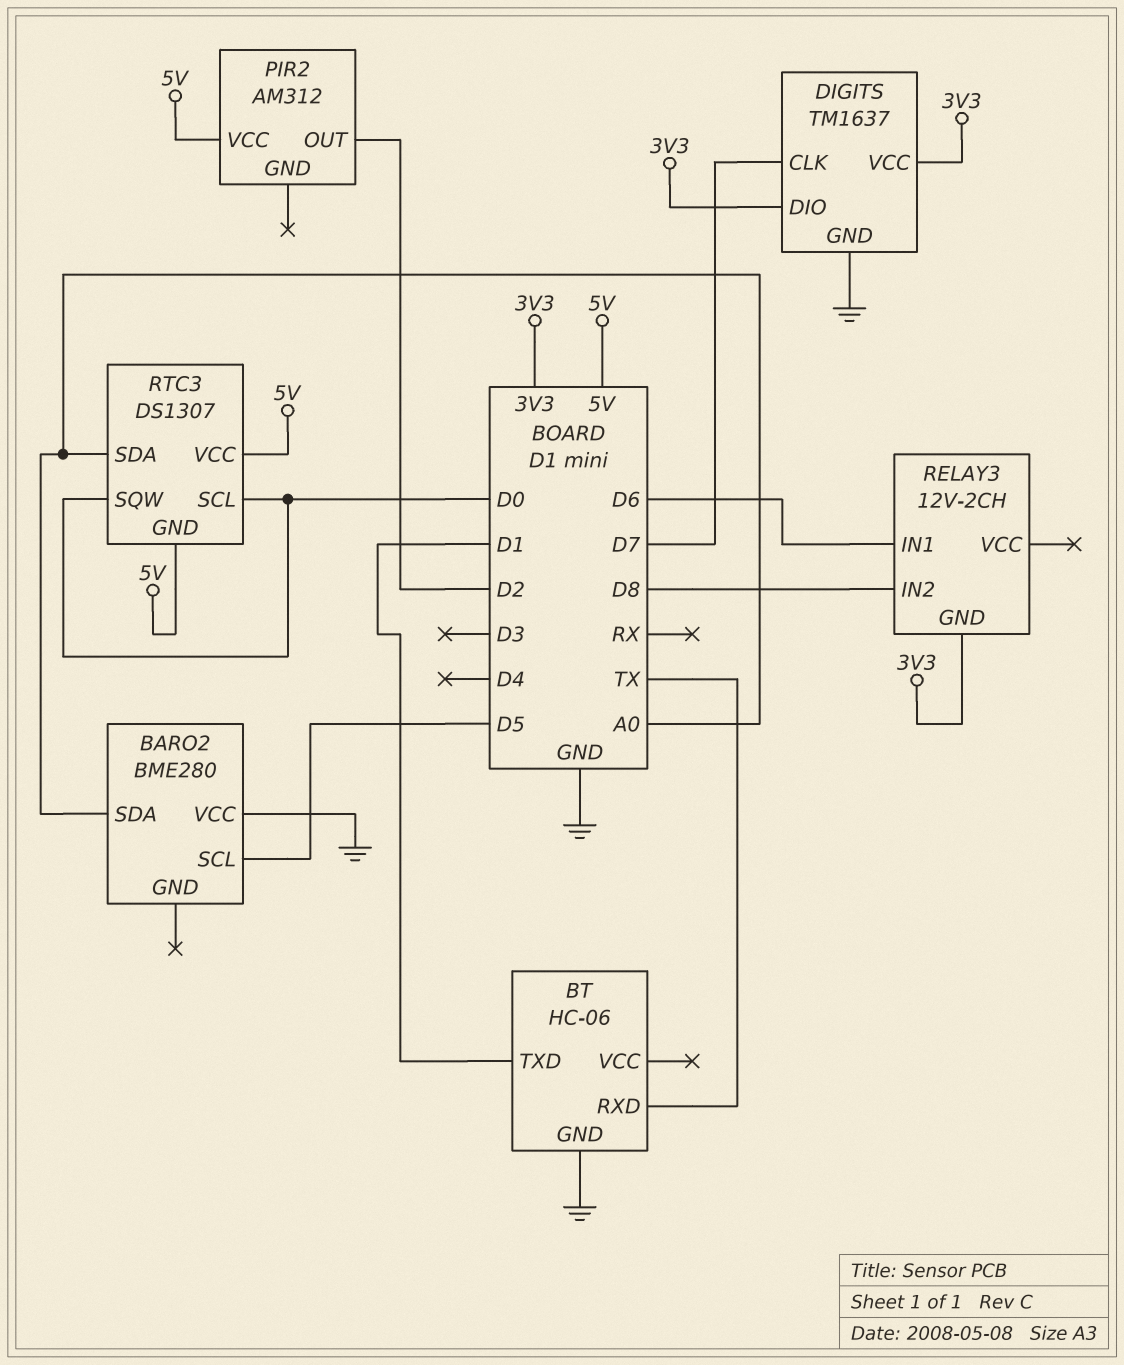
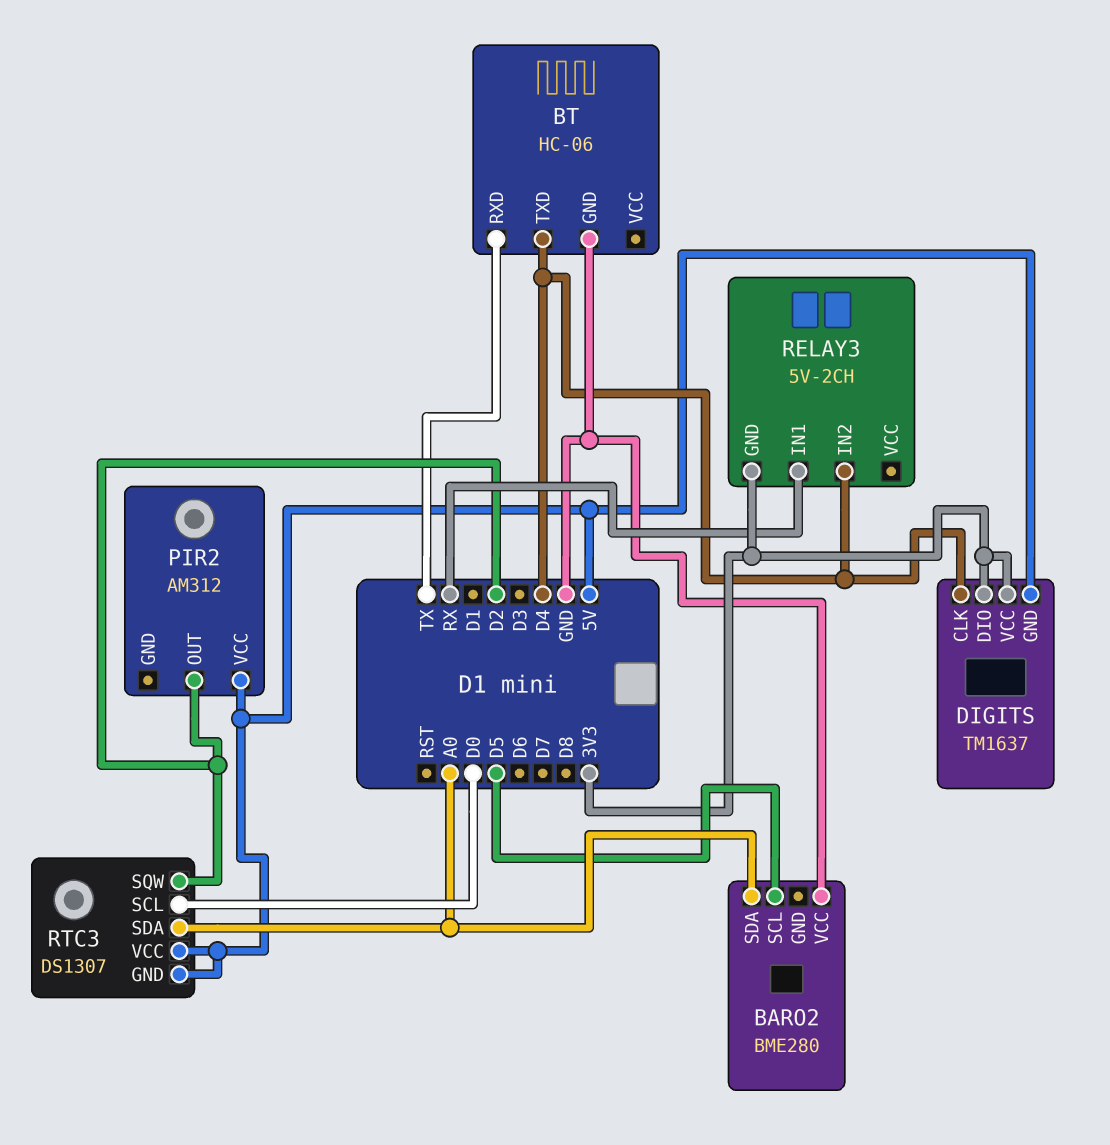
BT pin TXD: D1 -> D4
DIGITS pin CLK: D7 -> D4
DIGITS pin GND: GND -> 5V
RELAY3: 12V-2CH -> 5V-2CH
RELAY3 pin IN1: D6 -> RX
RELAY3 pin IN2: D8 -> D4
RTC3 pin SQW: D0 -> D2

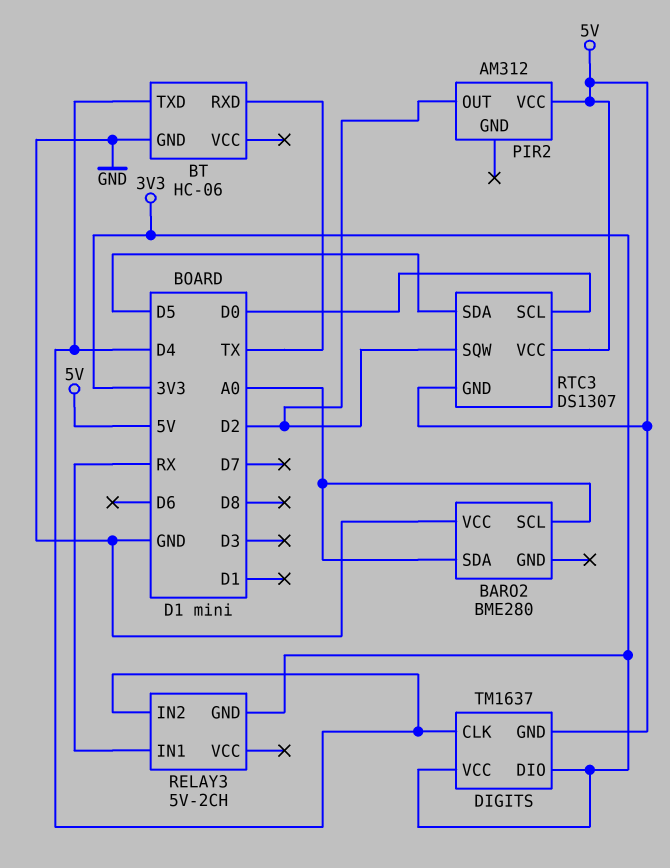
BARO2 pin SCL: D5 -> A0
RTC3 pin SDA: A0 -> D5

